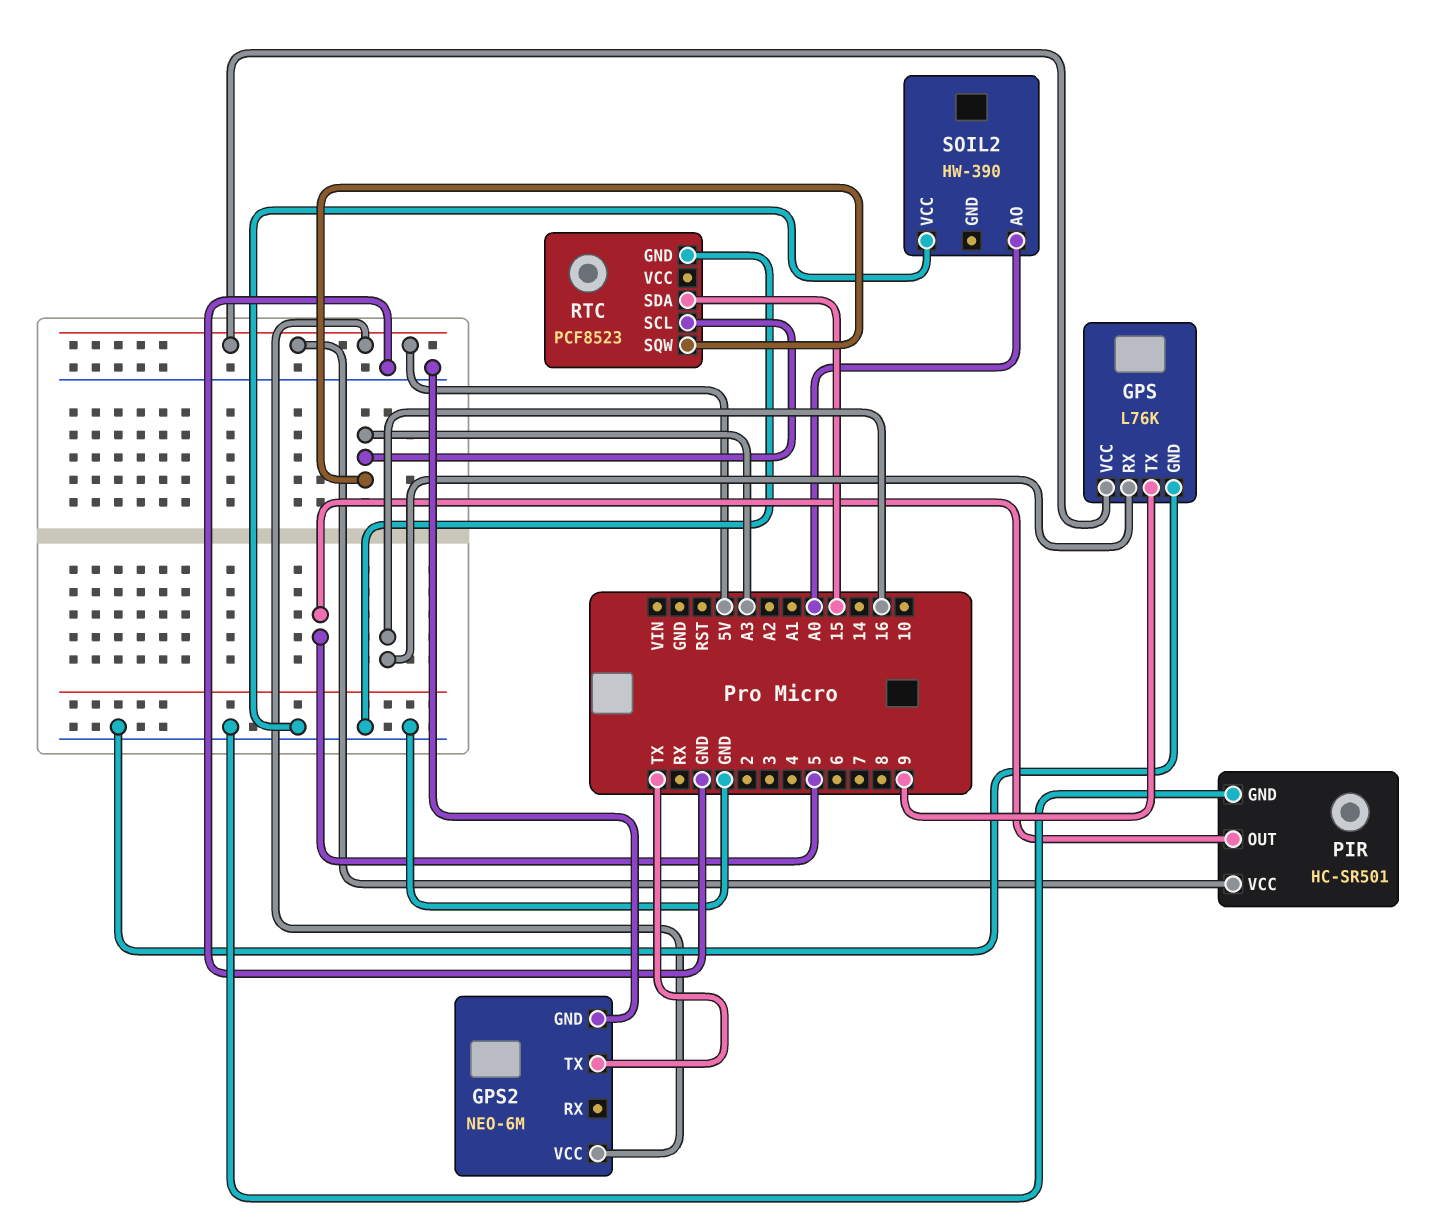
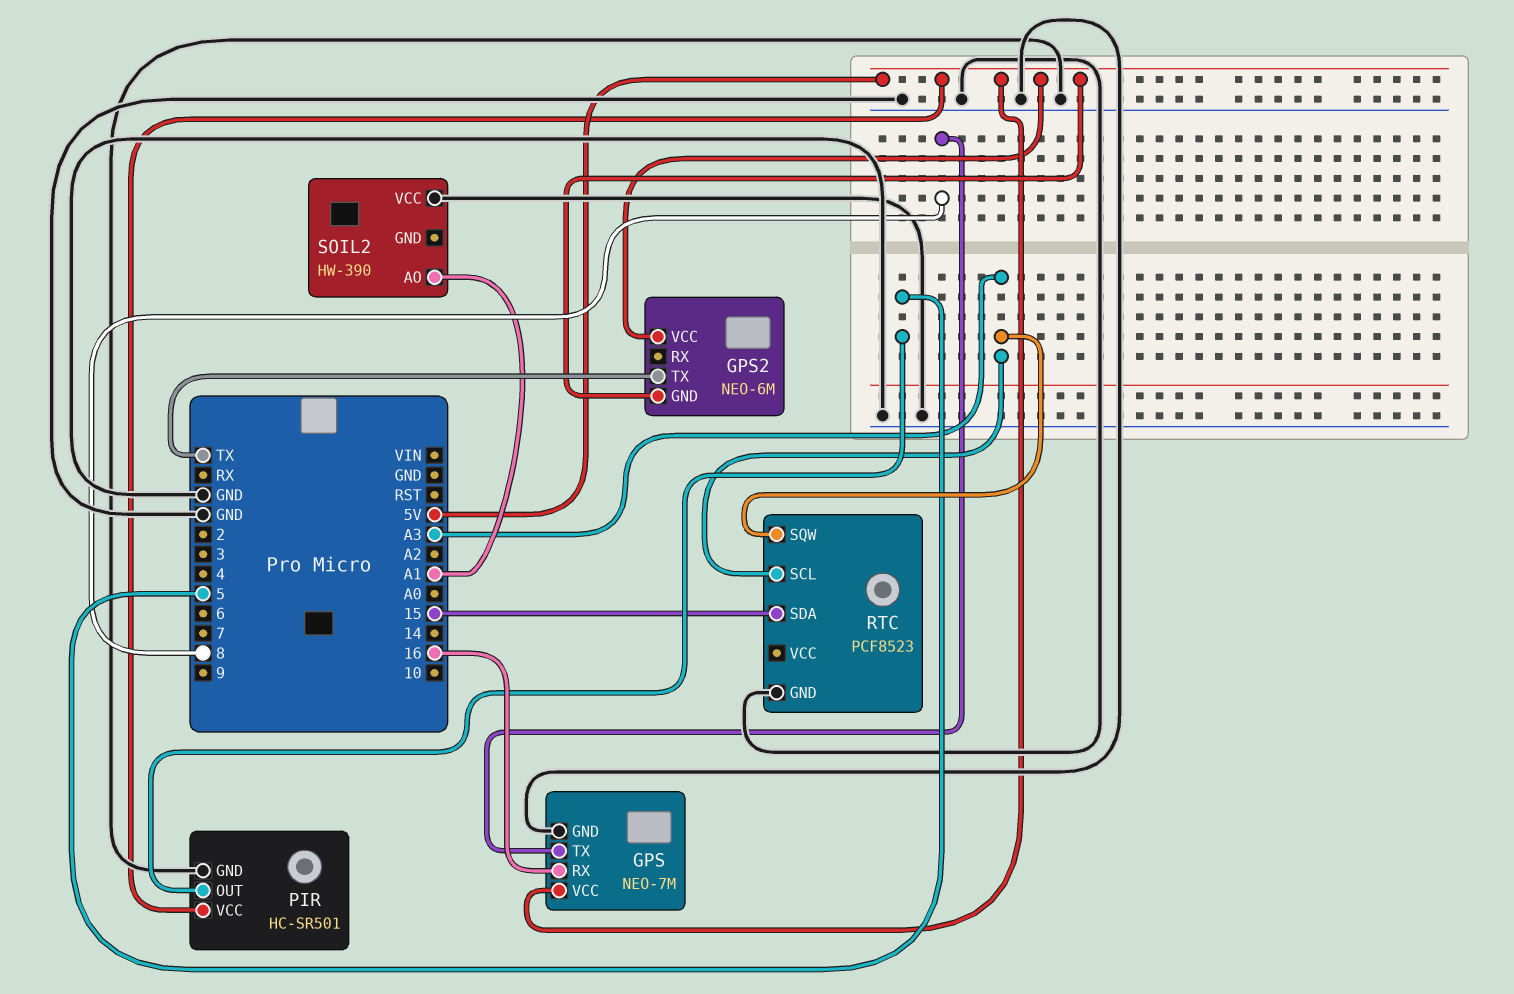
GPS: L76K -> NEO-7M
GPS pin TX: 9 -> 8
GPS2 pin GND: GND -> 5V
SOIL2 pin AO: A0 -> A1

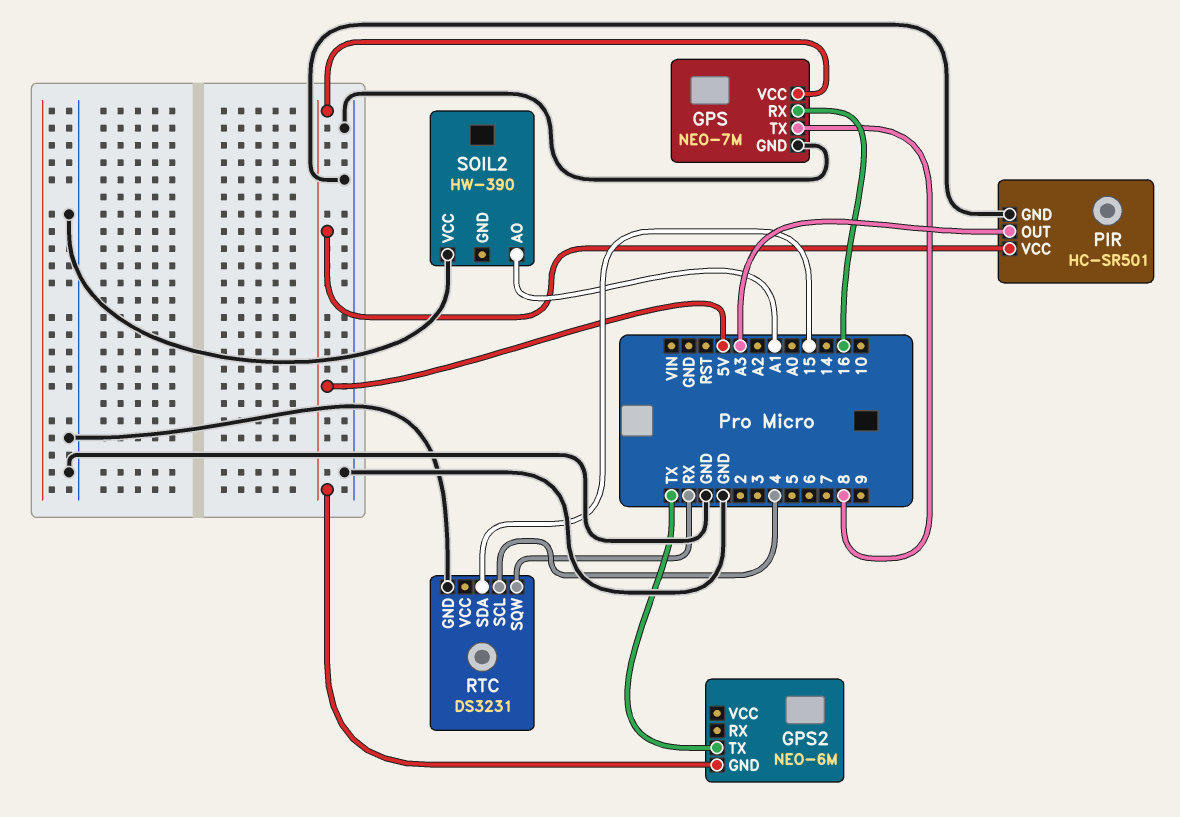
GPS2 pin VCC: 5V -> none
PIR pin OUT: 5 -> A3
RTC: PCF8523 -> DS3231
RTC pin SCL: A3 -> 4
RTC pin SQW: A3 -> RX

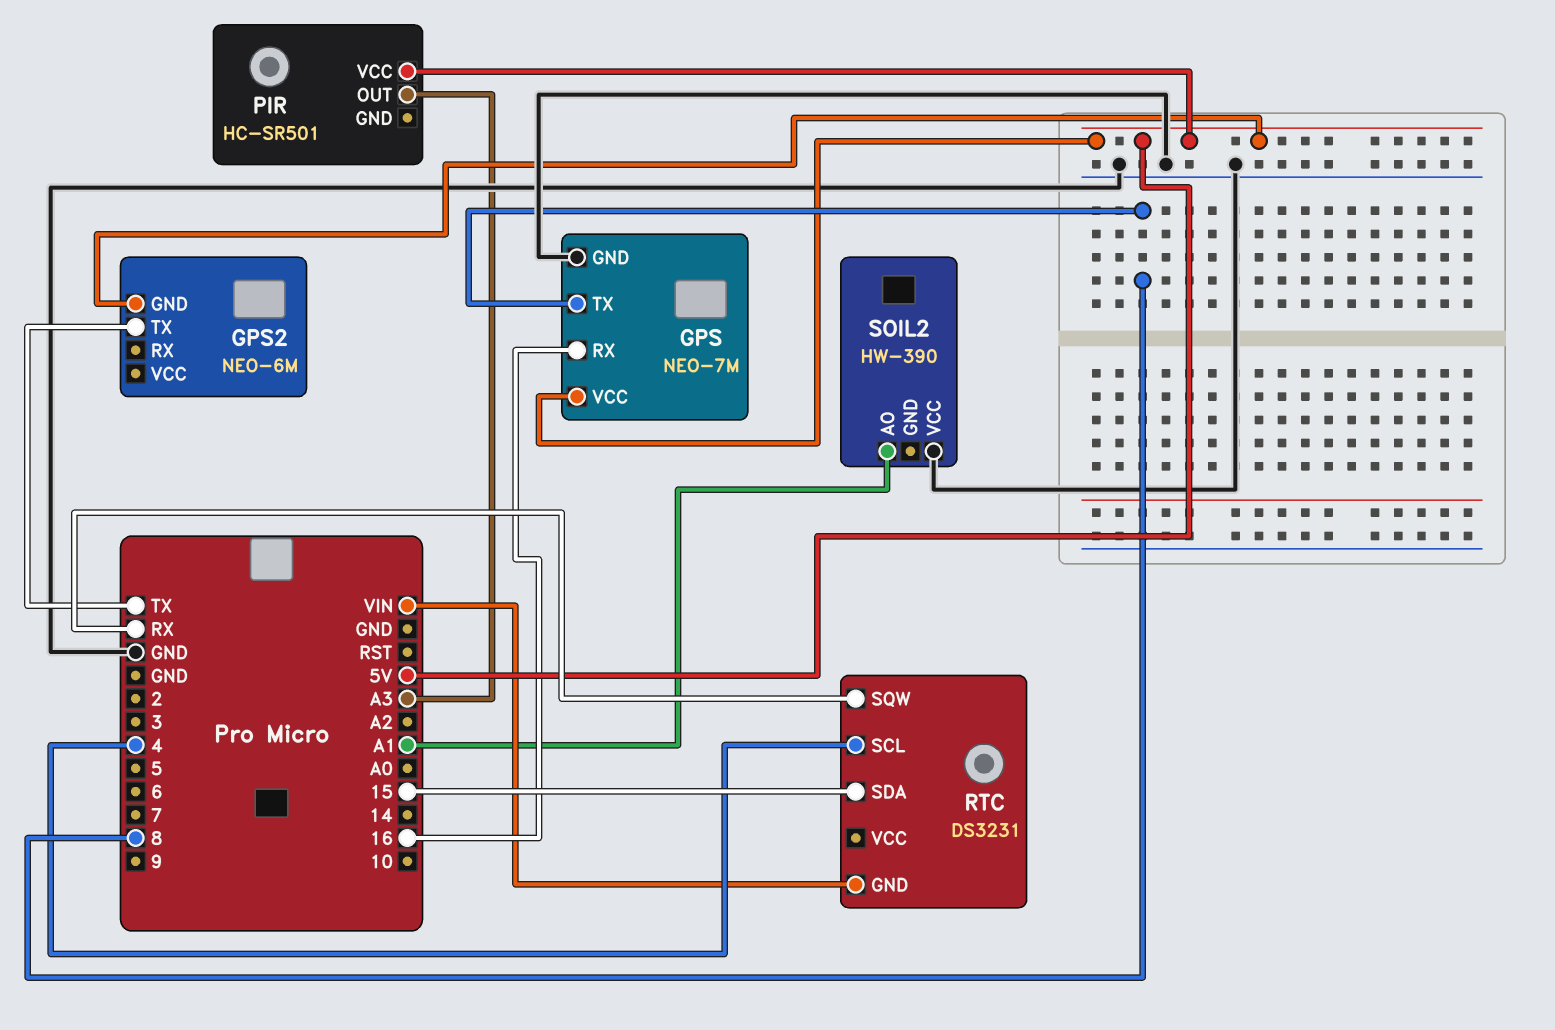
PIR pin GND: GND -> none
RTC pin GND: GND -> VIN

